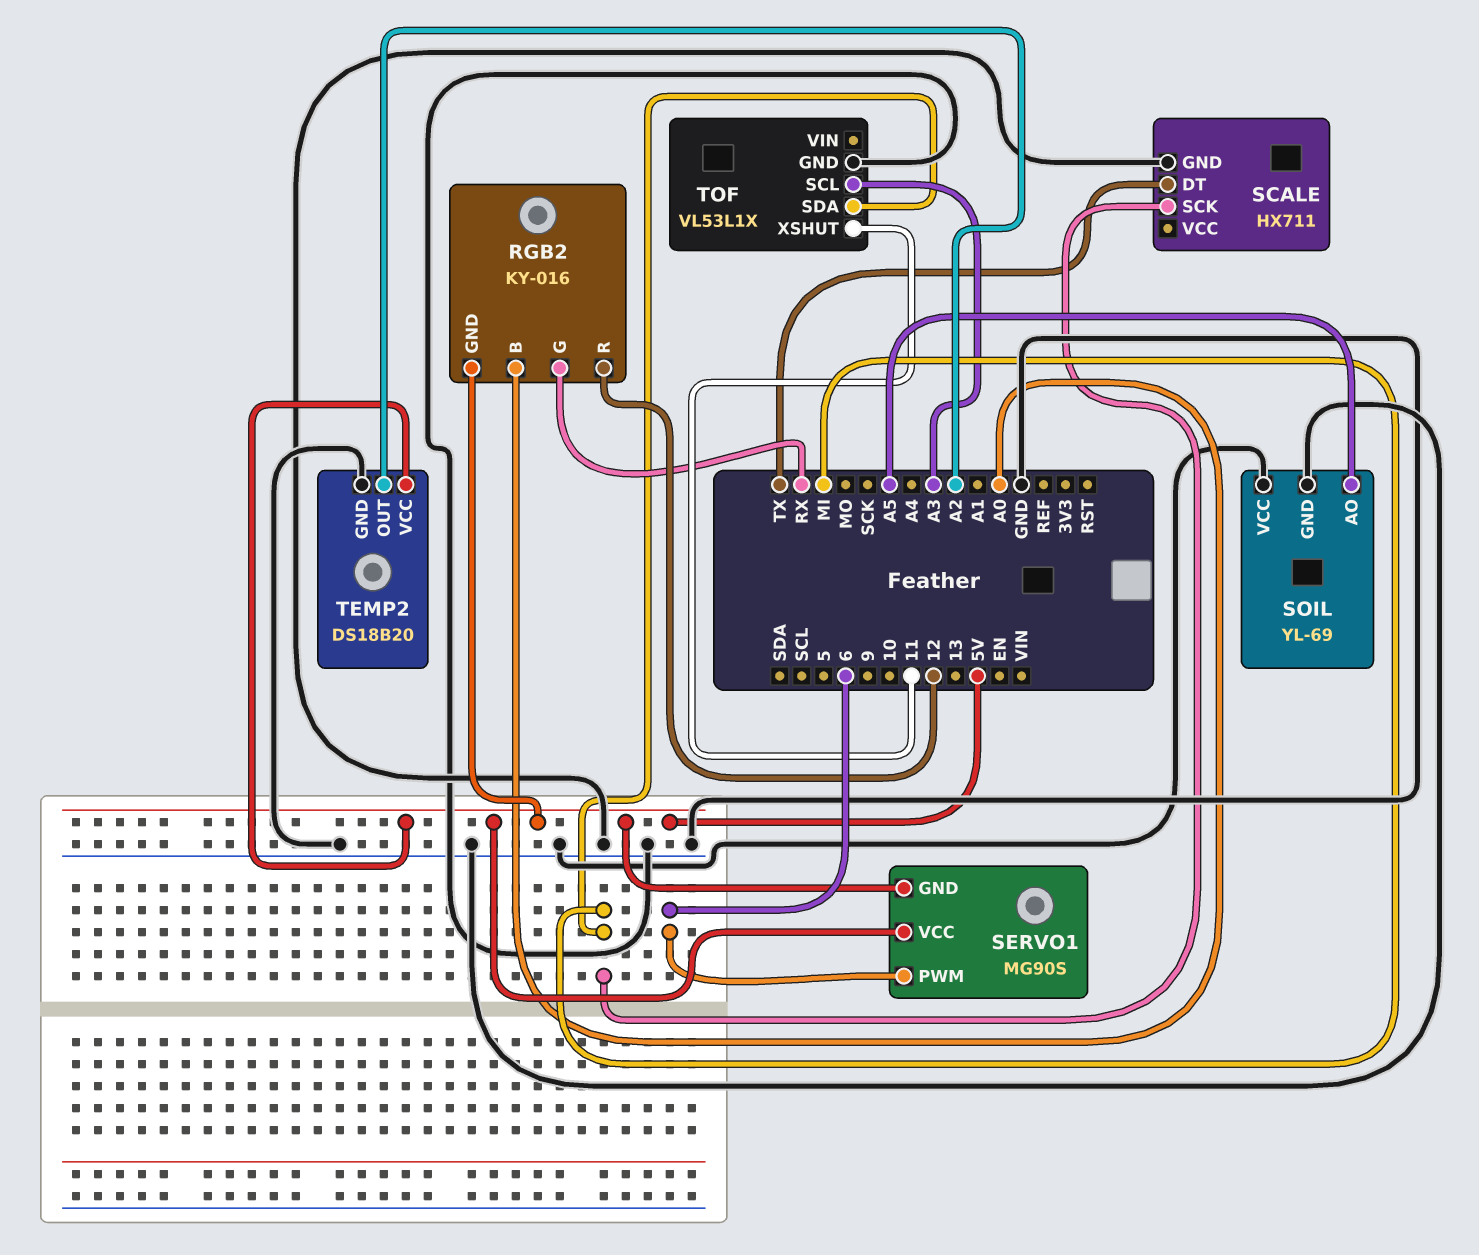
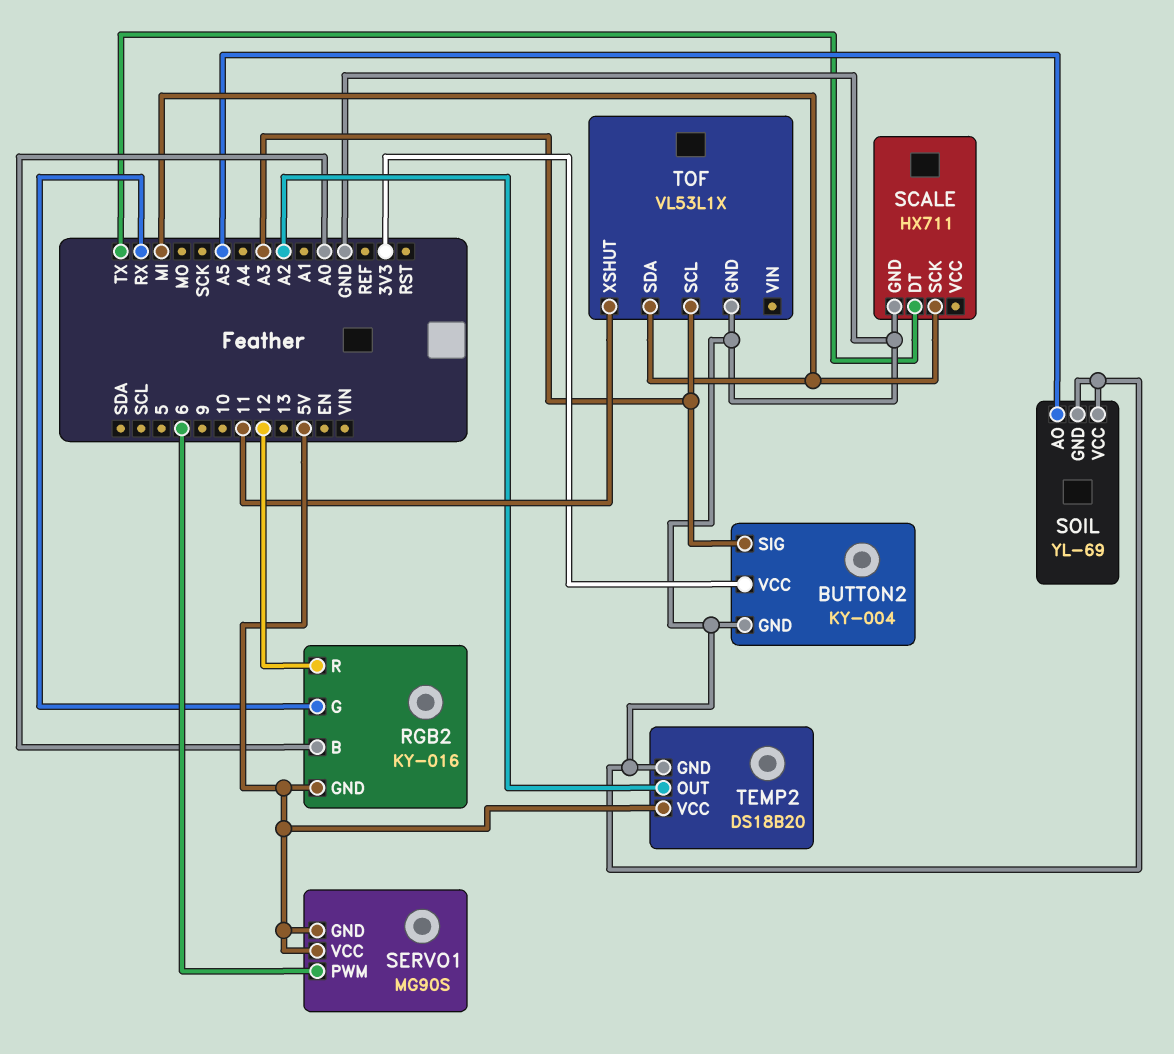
BUTTON2: none -> KY-004
BUTTON2 pin GND: none -> GND
BUTTON2 pin SIG: none -> A3
BUTTON2 pin VCC: none -> 3V3

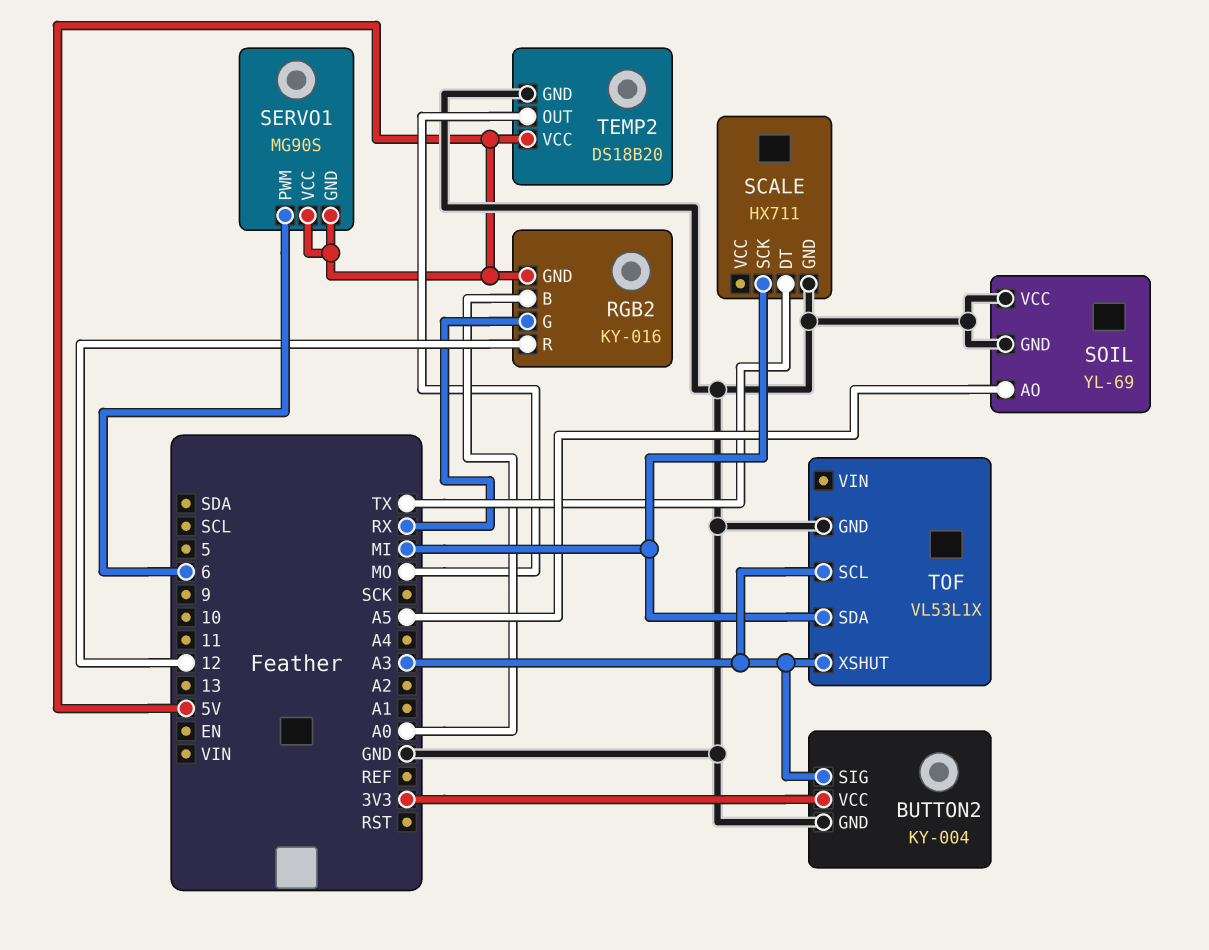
TEMP2 pin OUT: A2 -> MO
TOF pin XSHUT: 11 -> A3

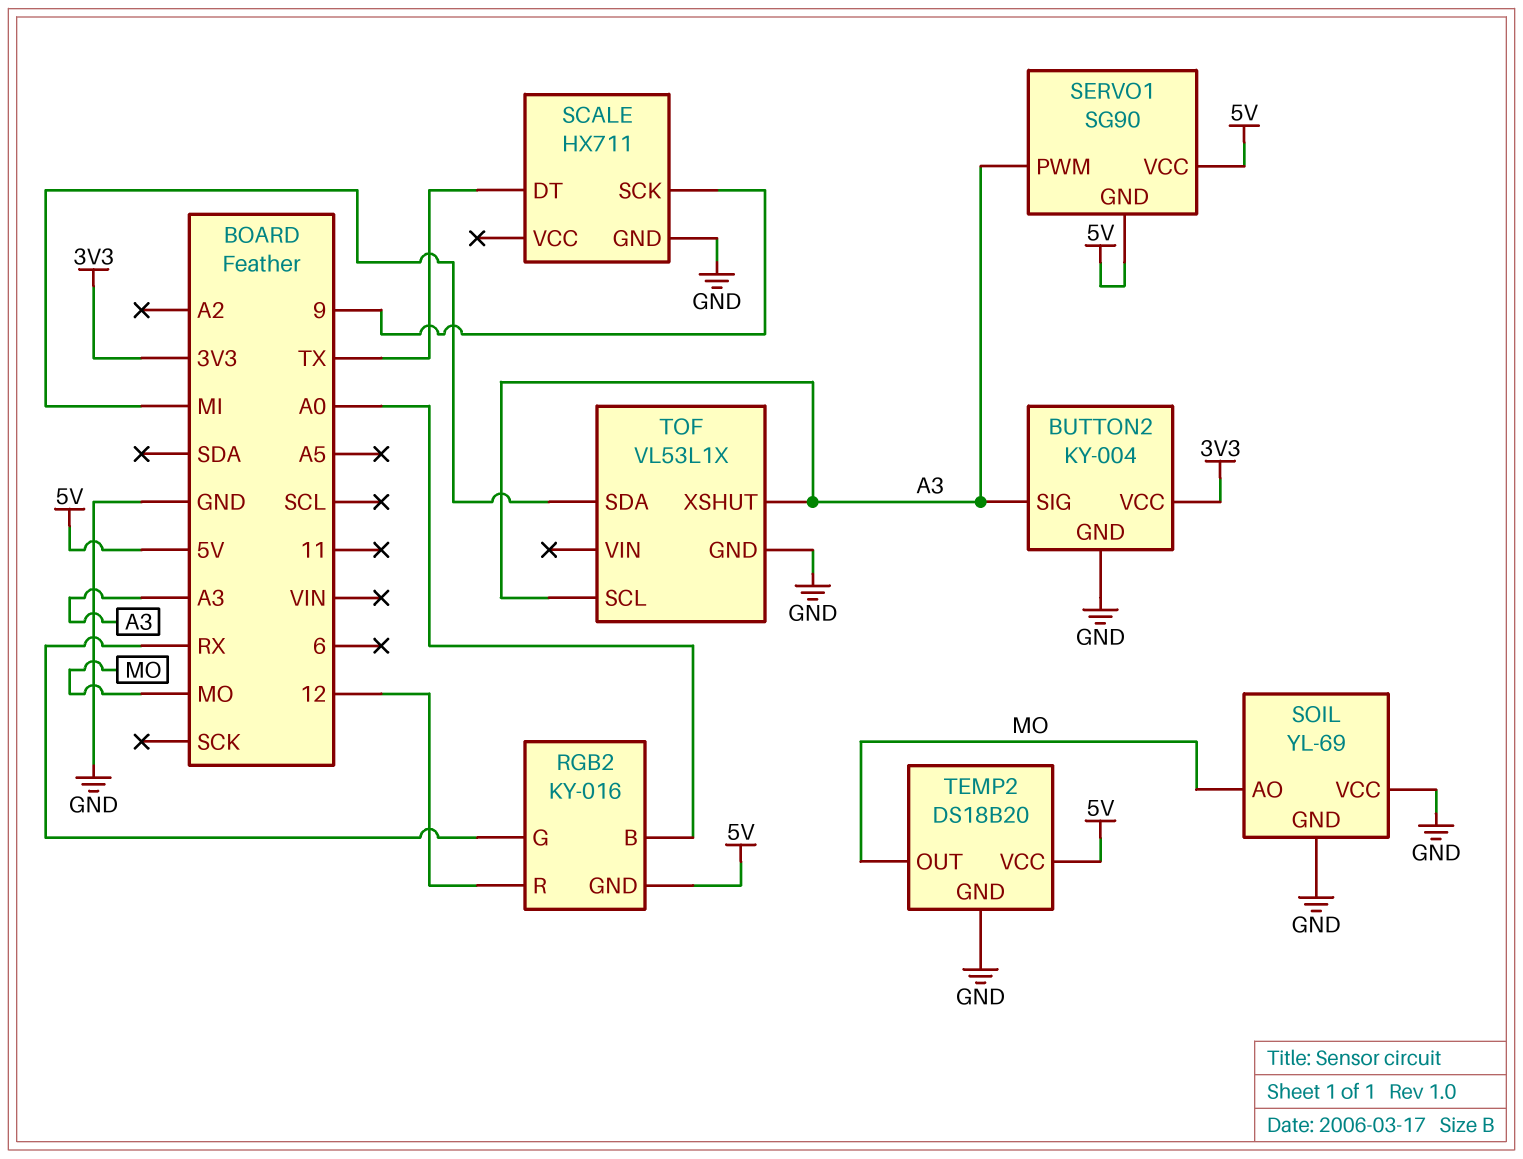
SCALE pin SCK: MI -> 9
SERVO1: MG90S -> SG90
SERVO1 pin PWM: 6 -> A3
SOIL pin AO: A5 -> MO

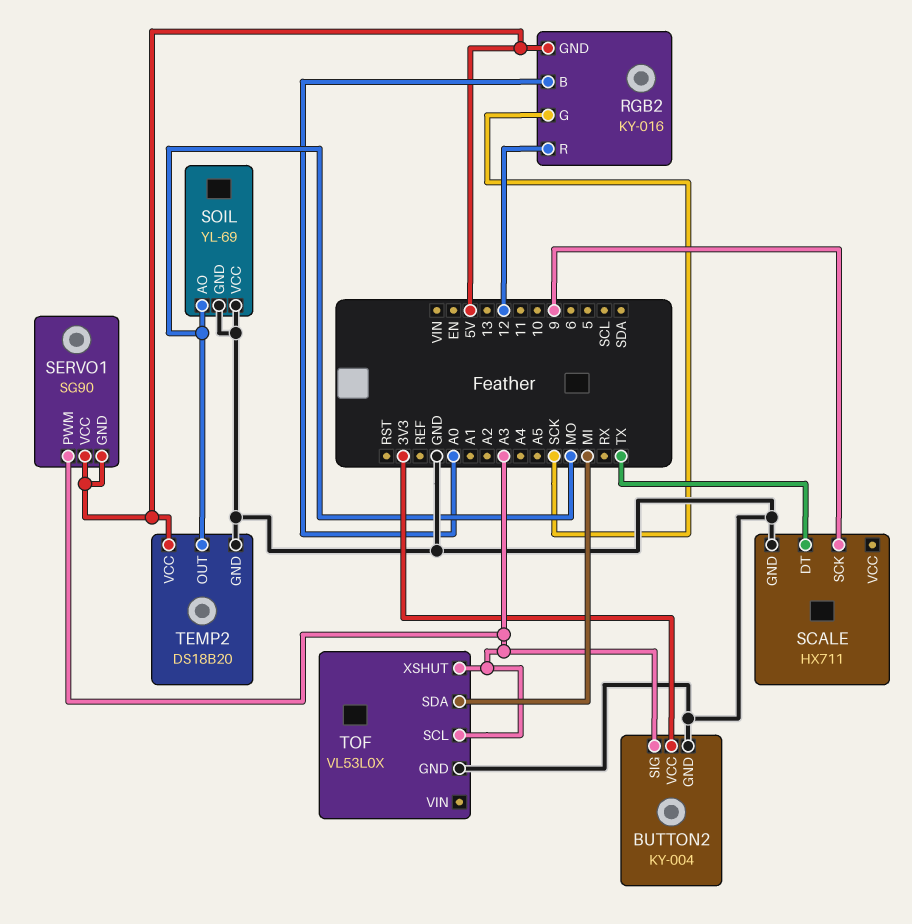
RGB2 pin G: RX -> SCK
TOF: VL53L1X -> VL53L0X

